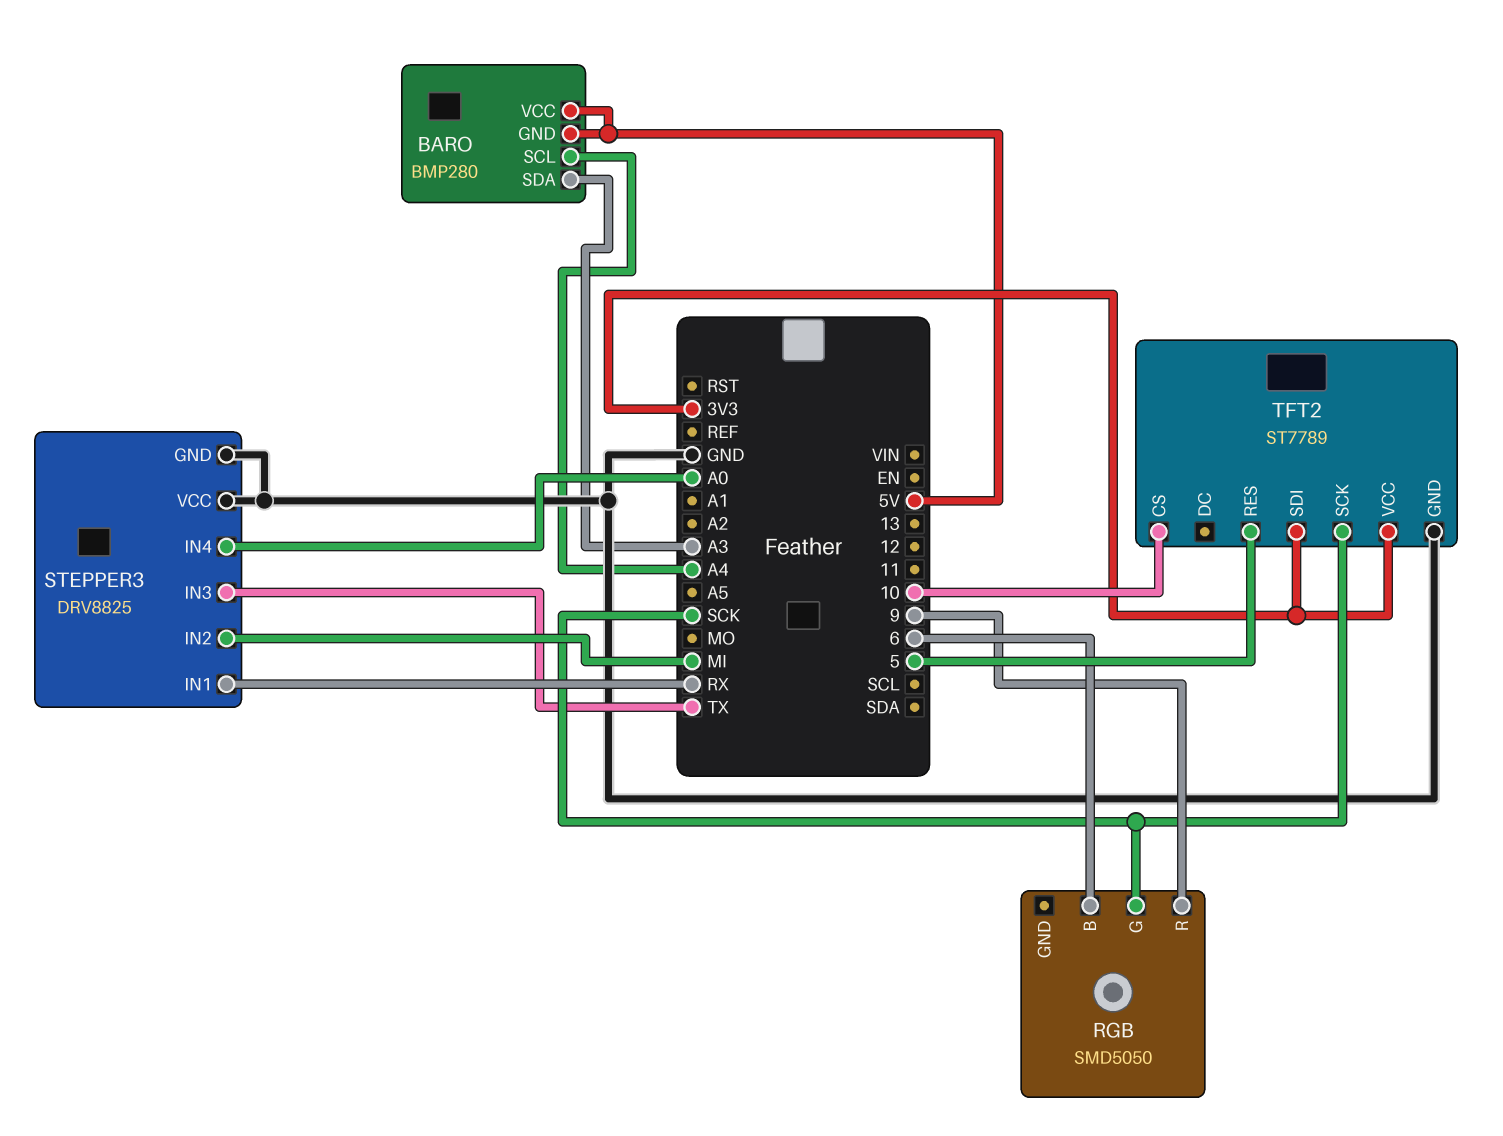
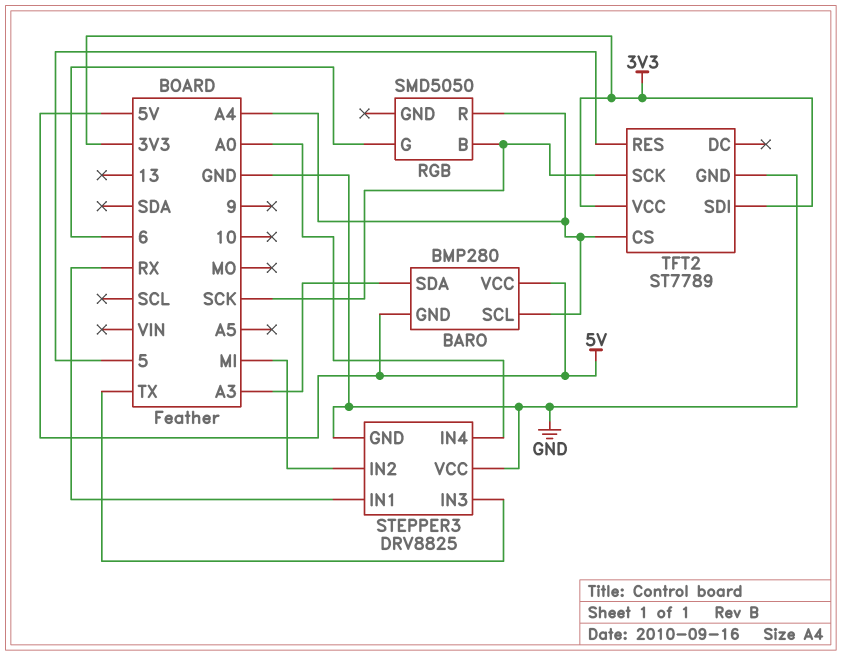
RGB pin B: 6 -> SCK
RGB pin G: SCK -> 6
RGB pin R: 9 -> A4
TFT2 pin CS: 10 -> A4

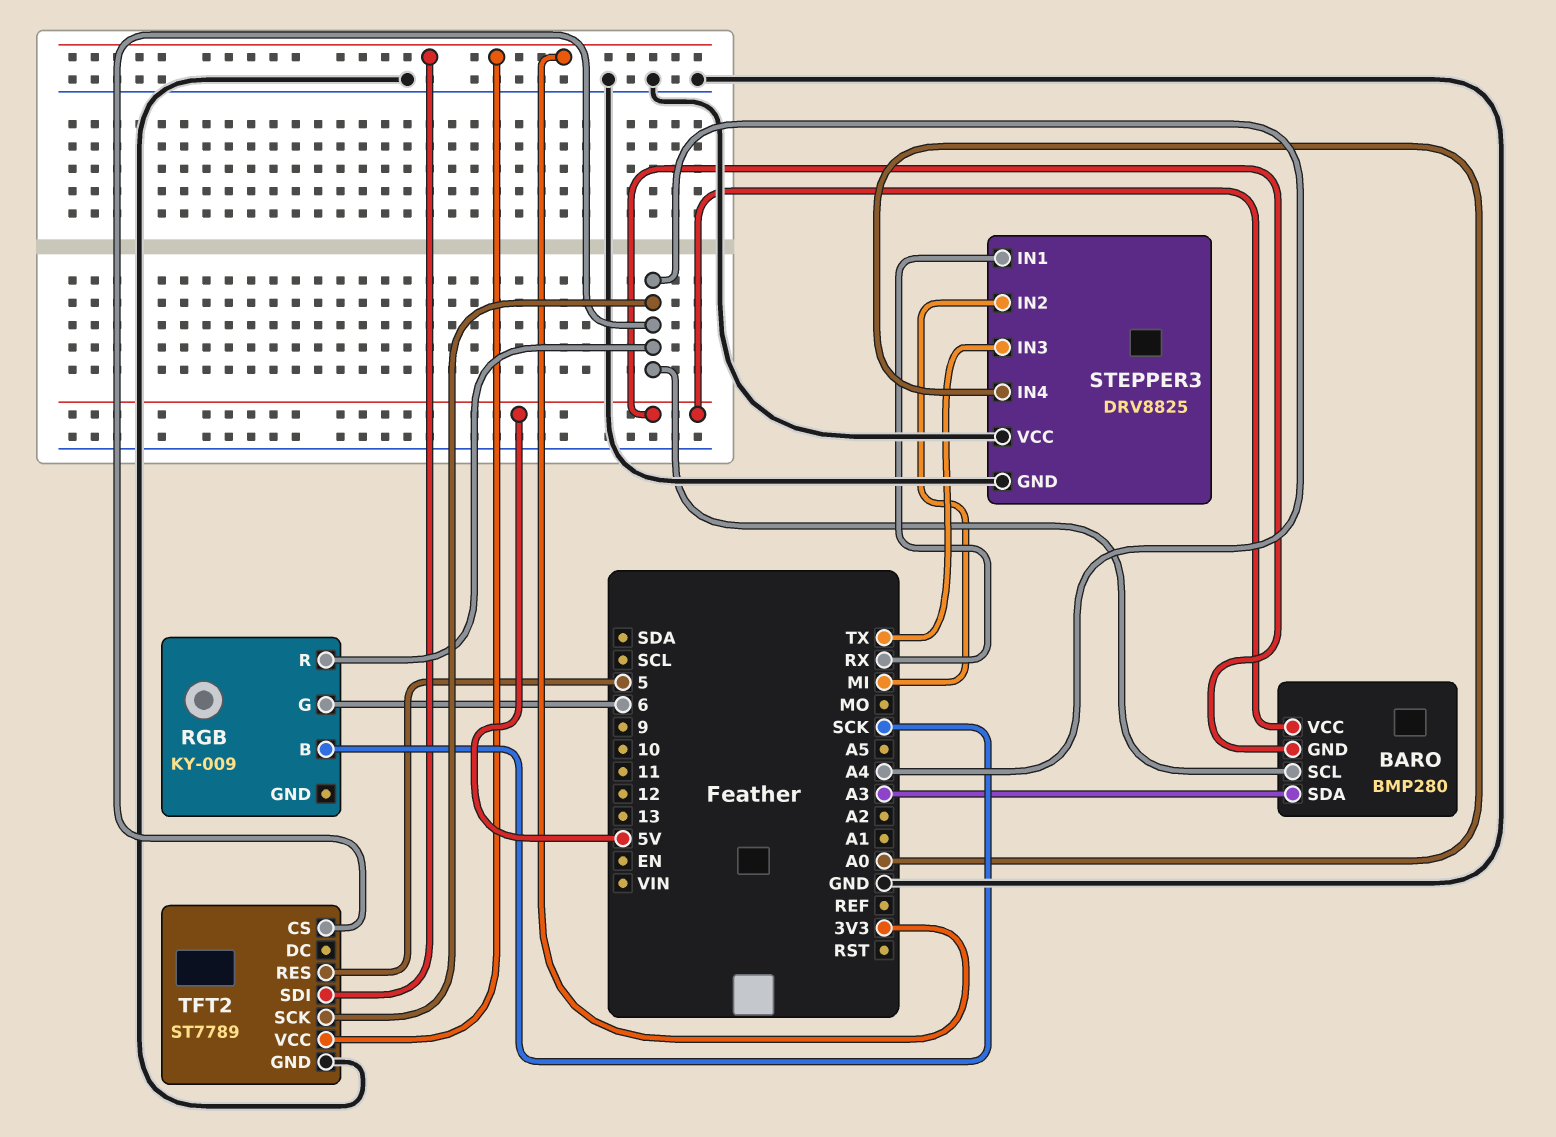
RGB: SMD5050 -> KY-009
TFT2 pin SCK: SCK -> A4

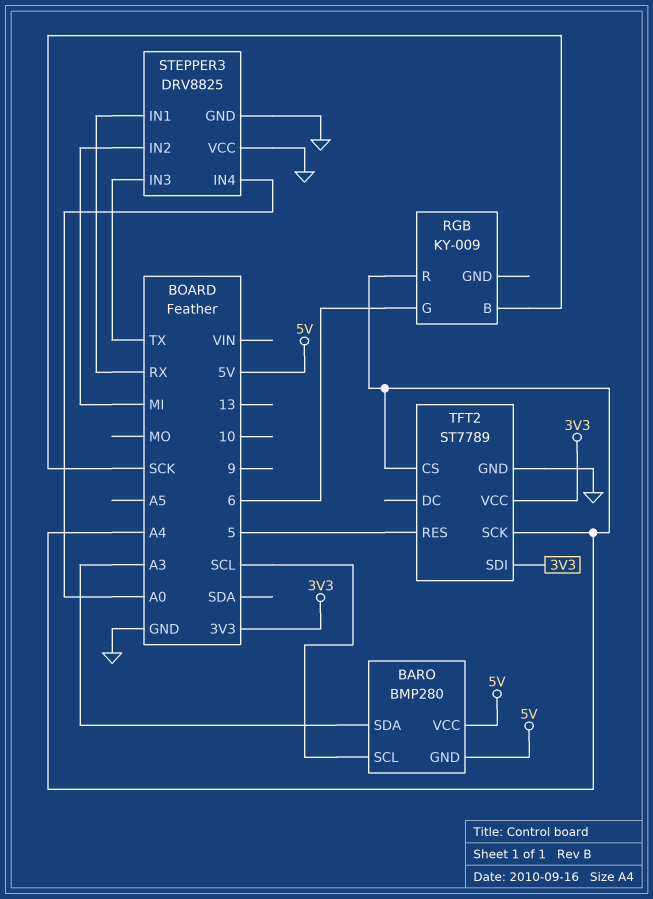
BARO pin SCL: A4 -> SCL

